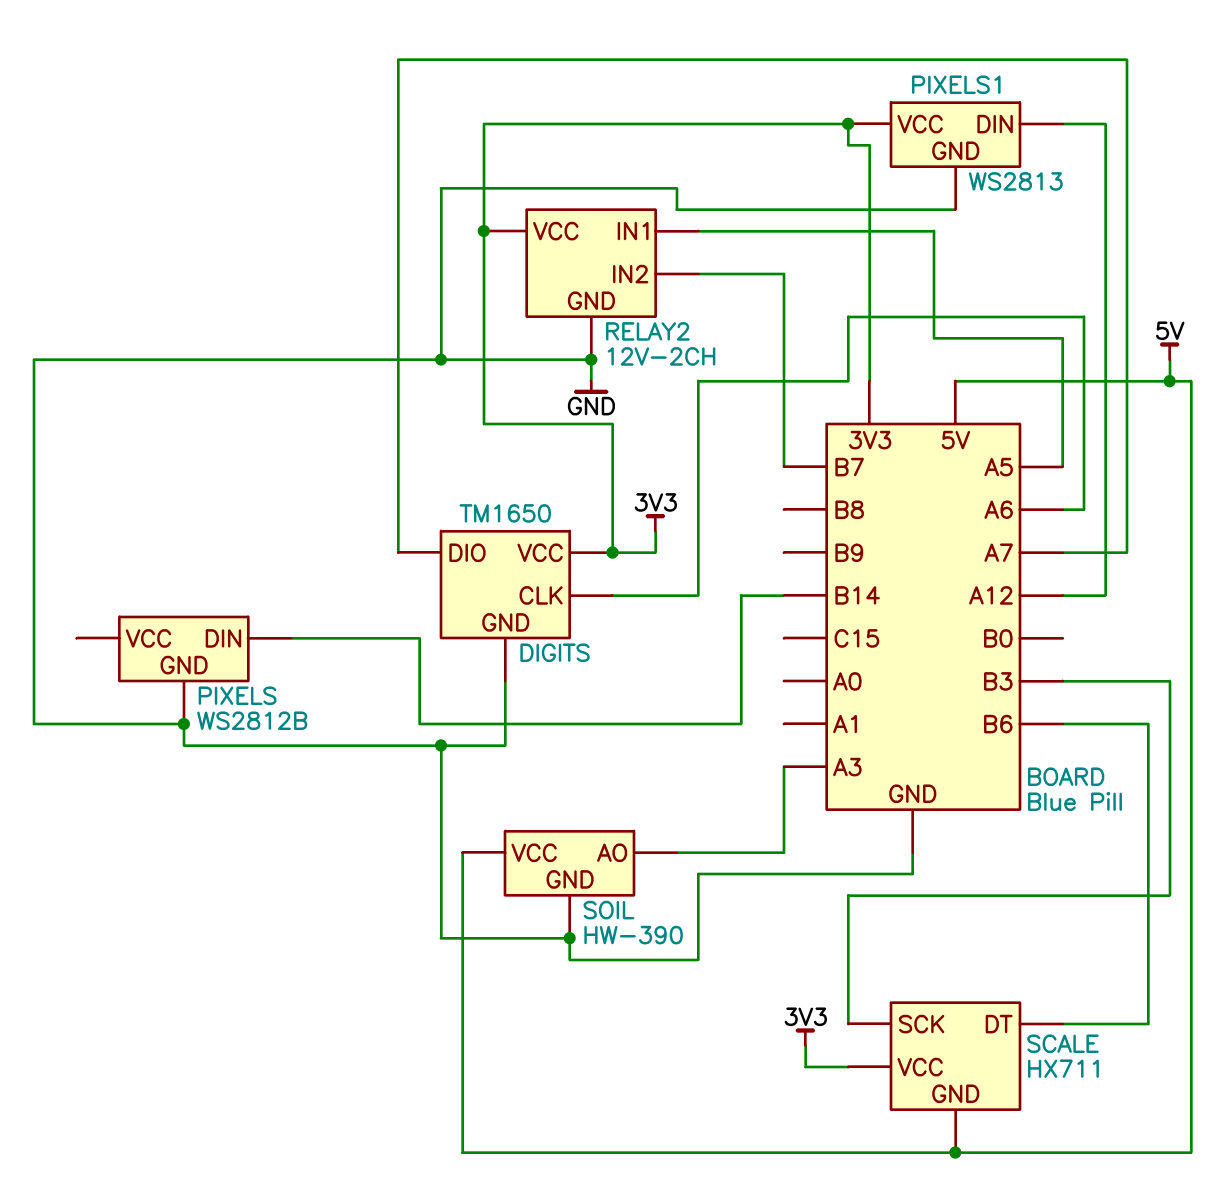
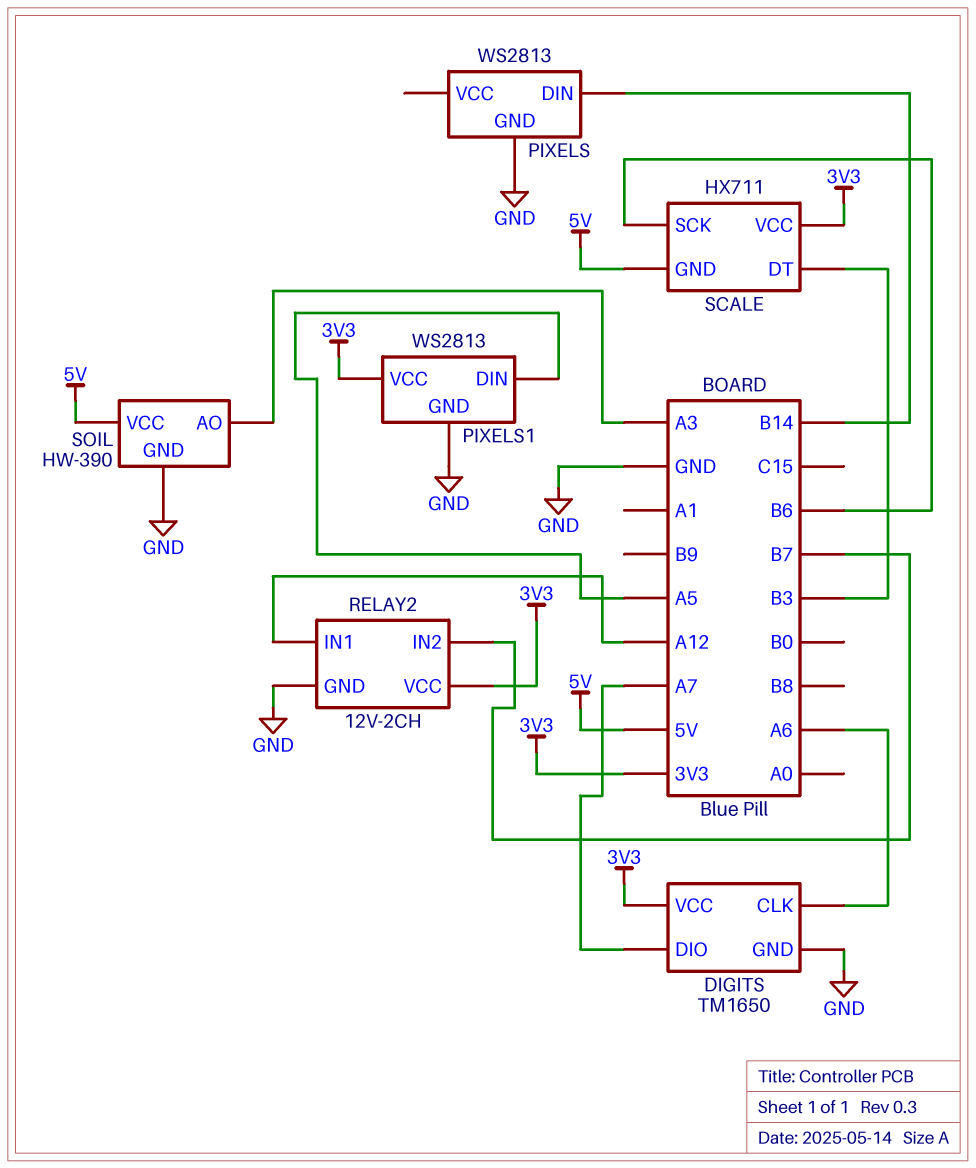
PIXELS: WS2812B -> WS2813
PIXELS1 pin DIN: A12 -> A5
RELAY2 pin IN1: A5 -> A12
SCALE pin DT: B6 -> B3
SCALE pin SCK: B3 -> B6

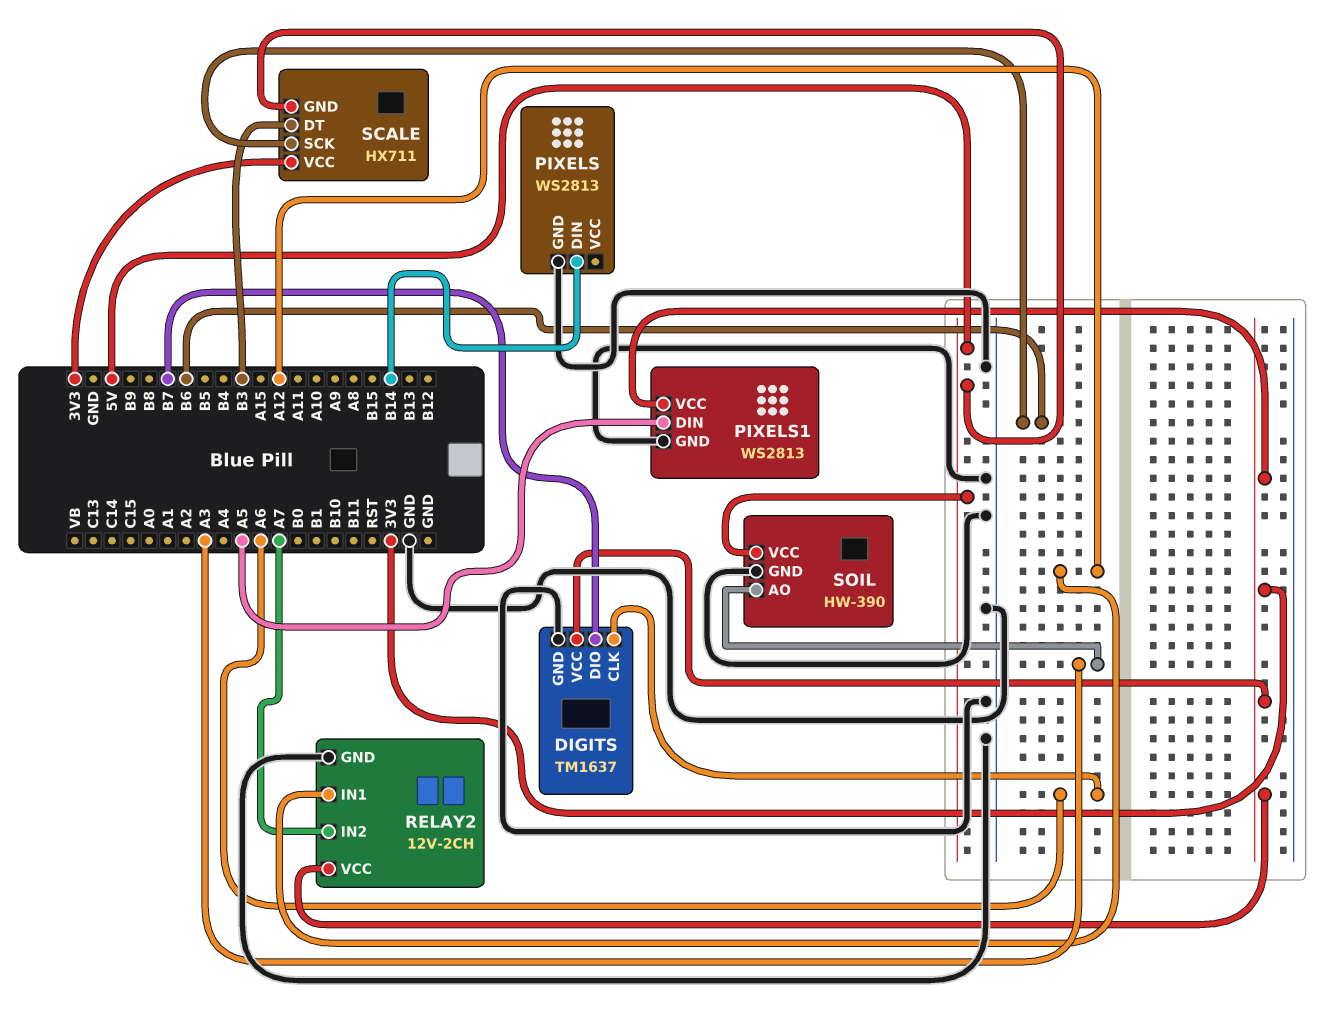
DIGITS: TM1650 -> TM1637
DIGITS pin DIO: A7 -> B7
RELAY2 pin IN2: B7 -> A7

